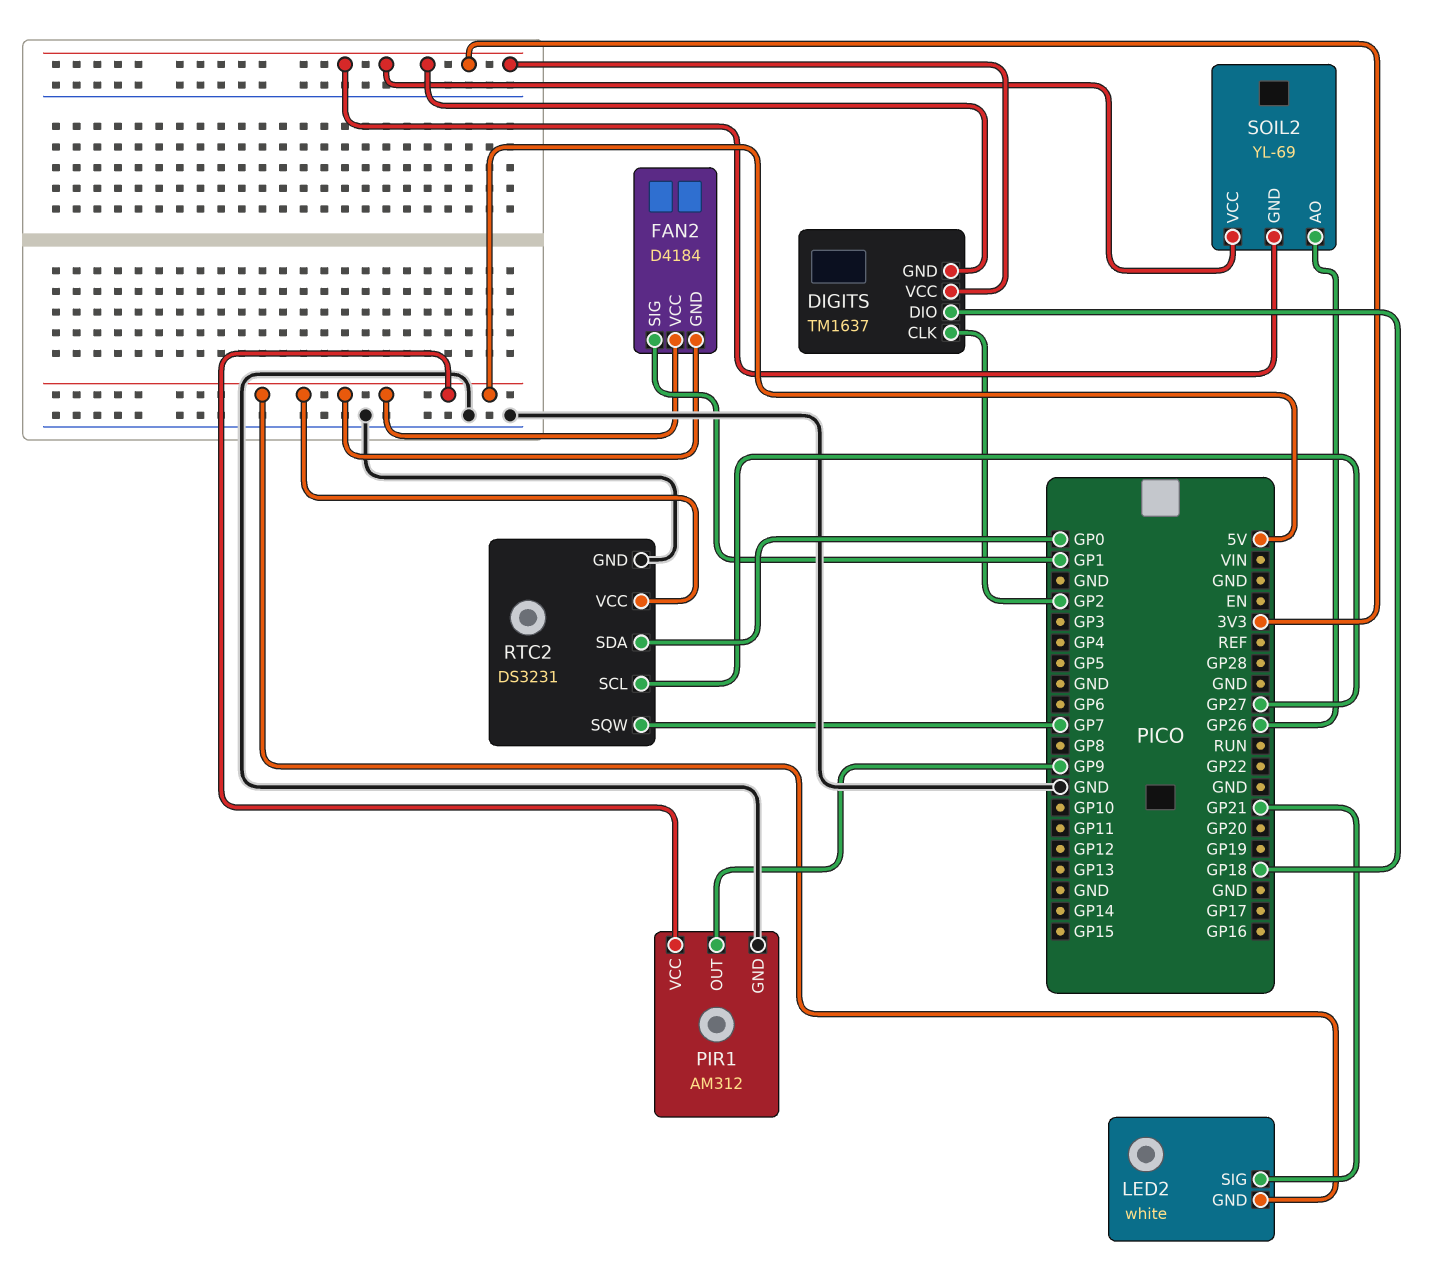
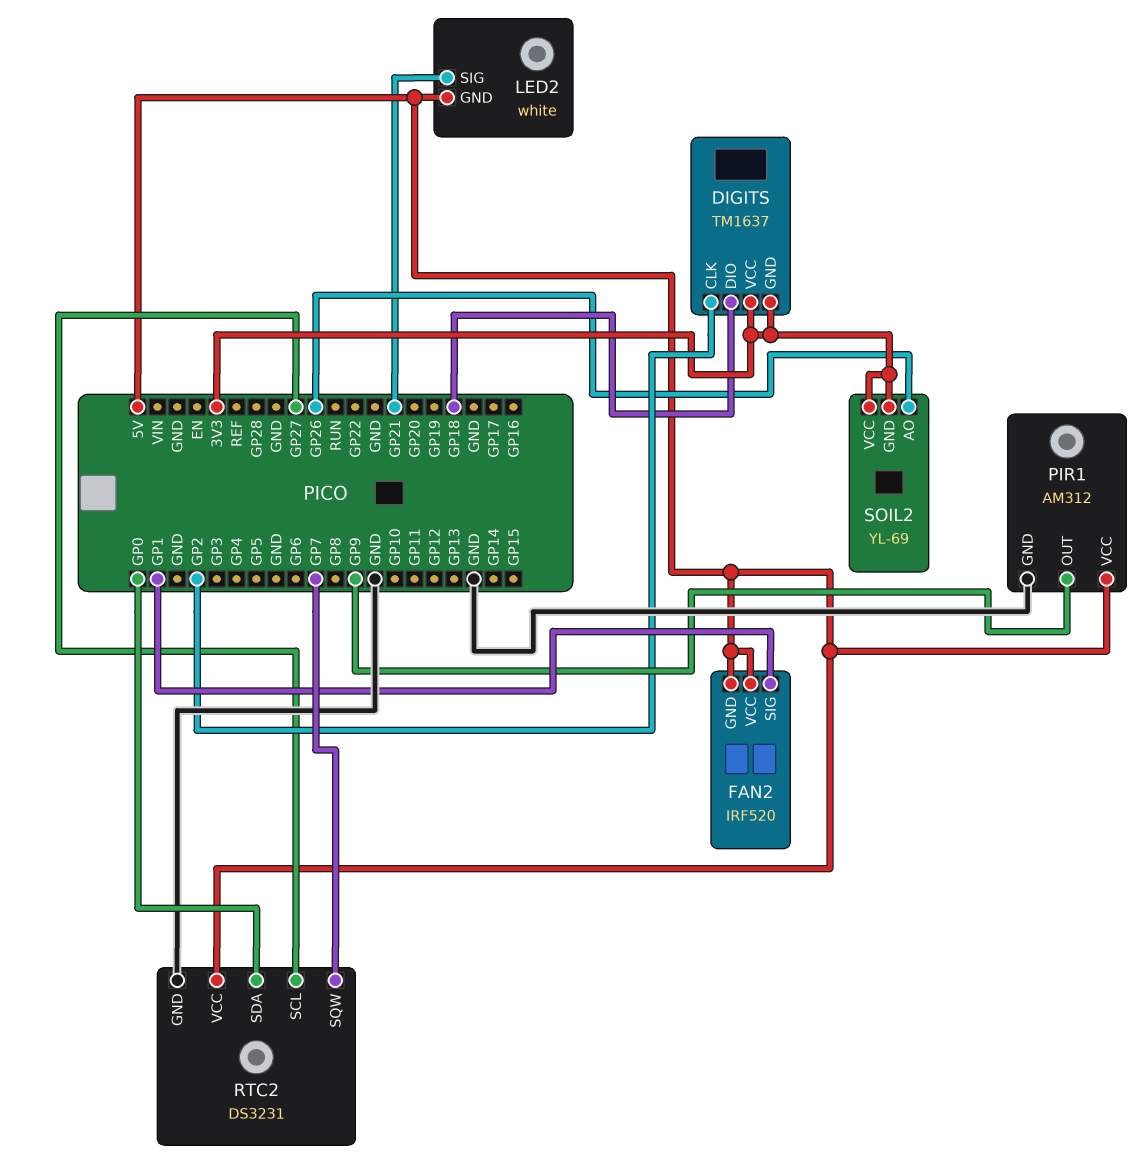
FAN2: D4184 -> IRF520

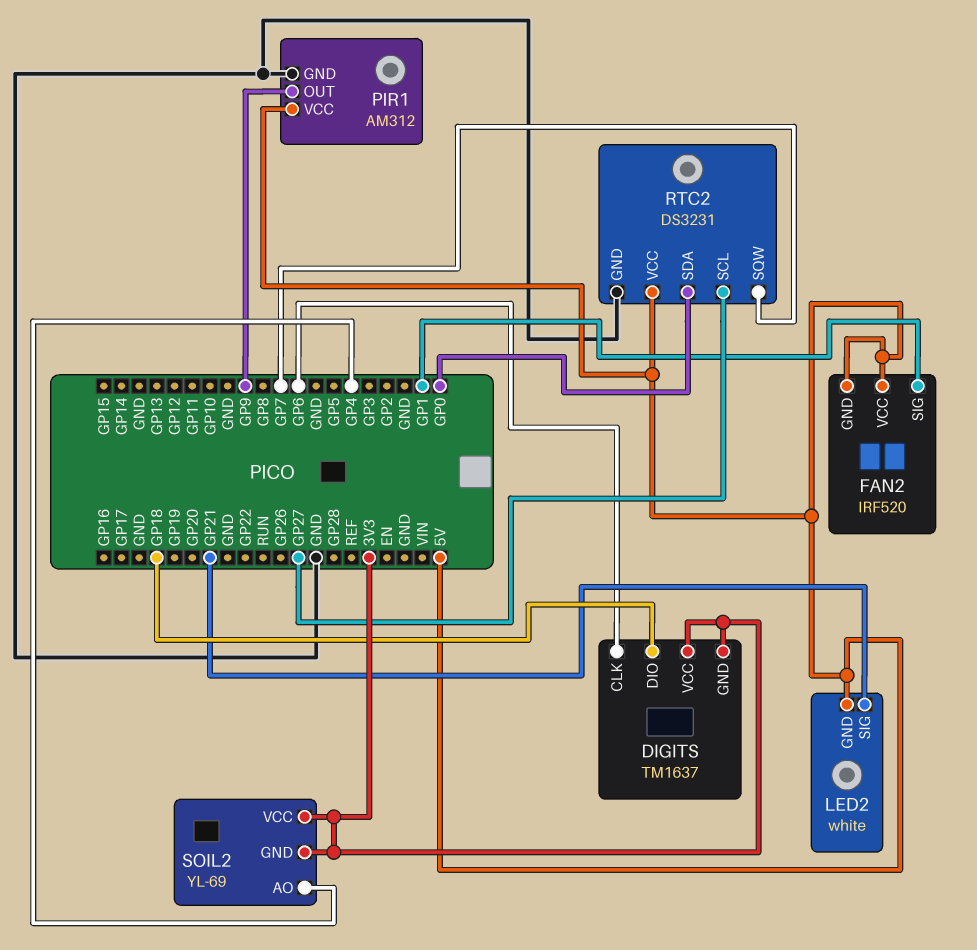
DIGITS pin CLK: GP2 -> GP6
SOIL2 pin AO: GP26 -> GP4

